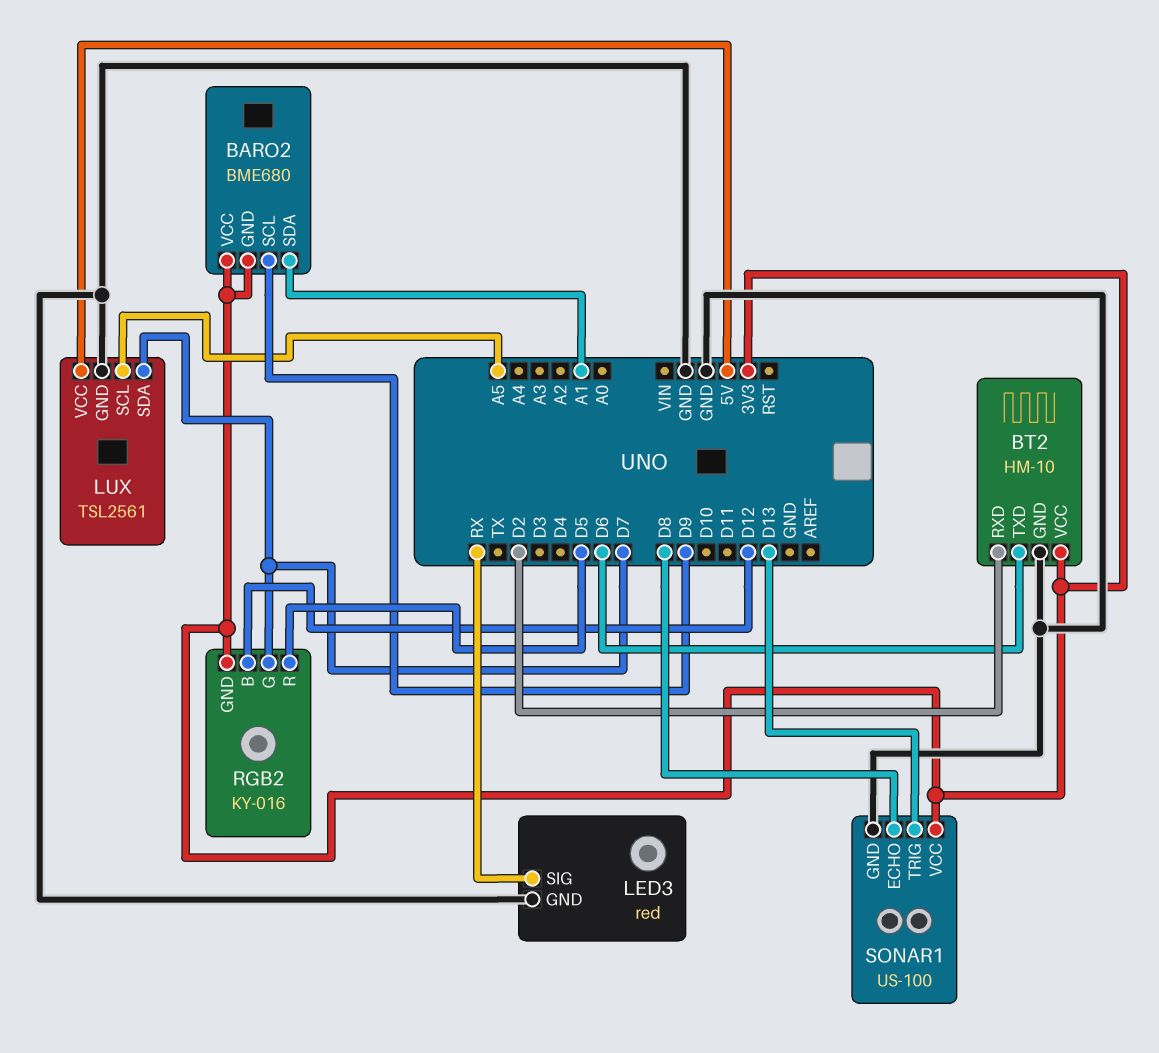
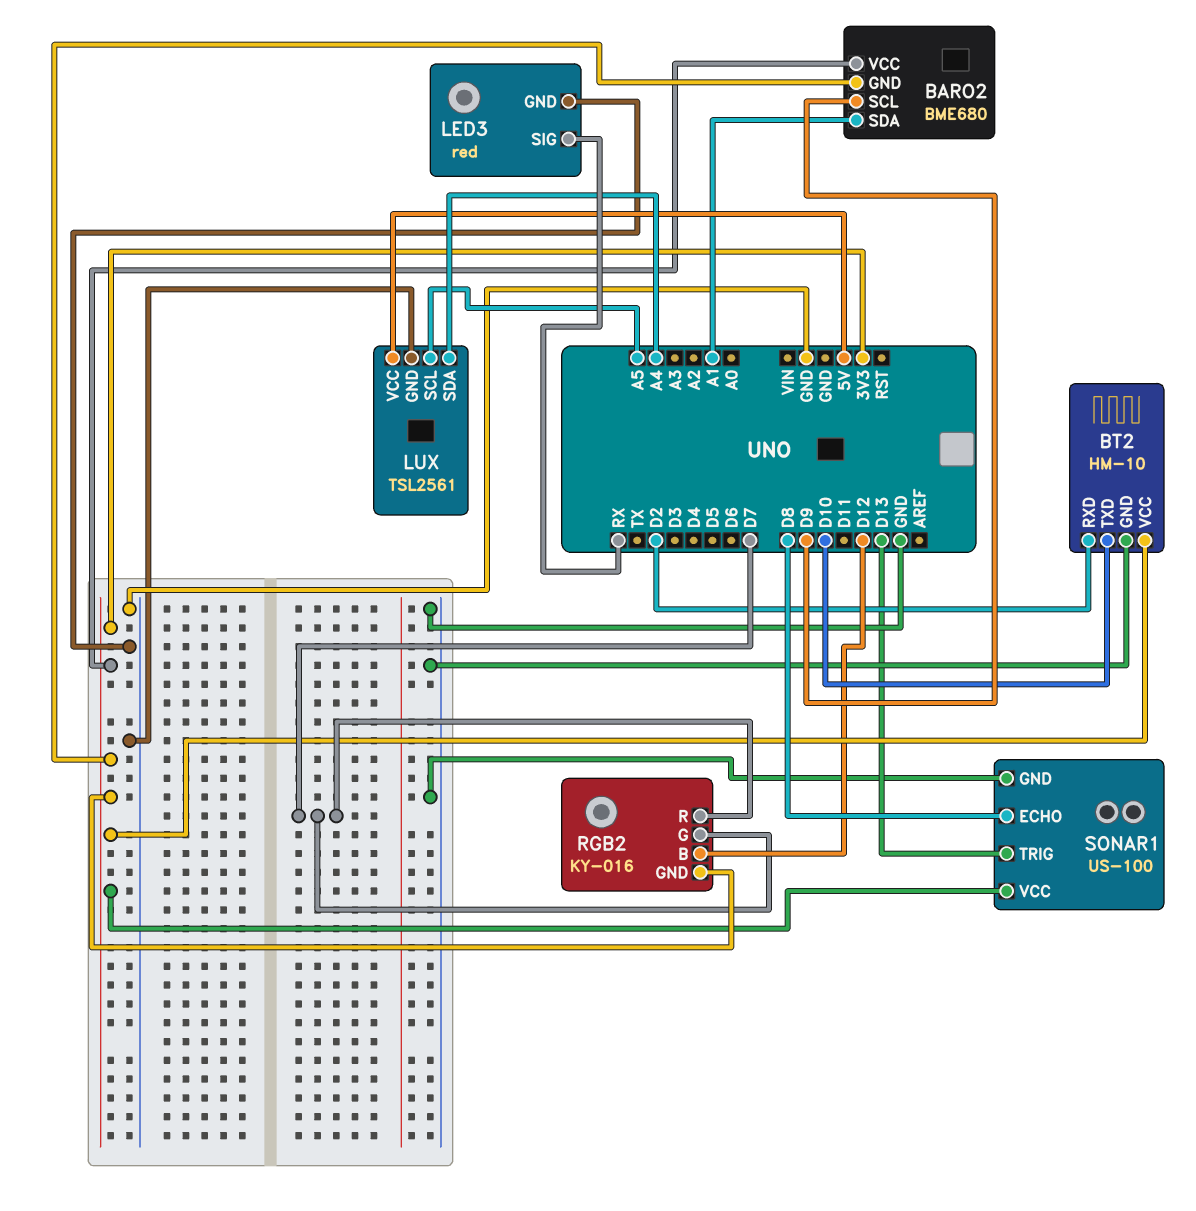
BT2 pin TXD: D6 -> D10
LUX pin SDA: D7 -> A4
RGB2 pin R: D5 -> D7

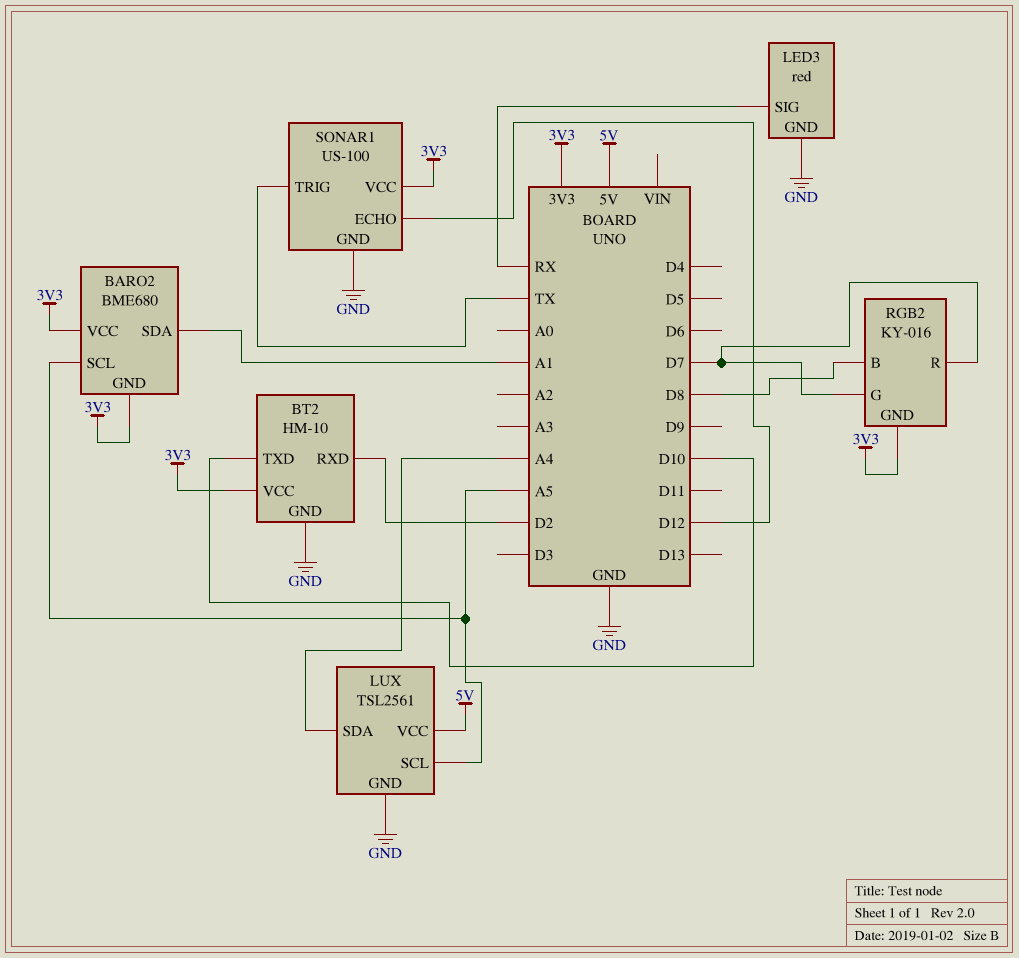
BARO2 pin SCL: D9 -> A5
RGB2 pin B: D12 -> D8
SONAR1 pin ECHO: D8 -> D12
SONAR1 pin TRIG: D13 -> TX

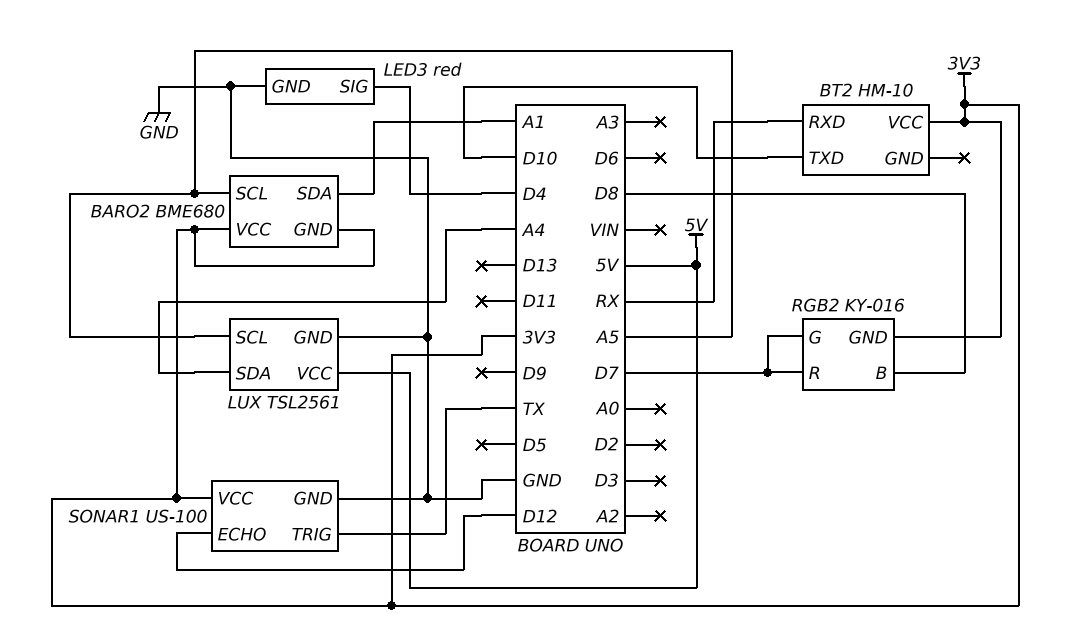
BT2 pin GND: GND -> none
BT2 pin RXD: D2 -> RX
LED3 pin SIG: RX -> D4

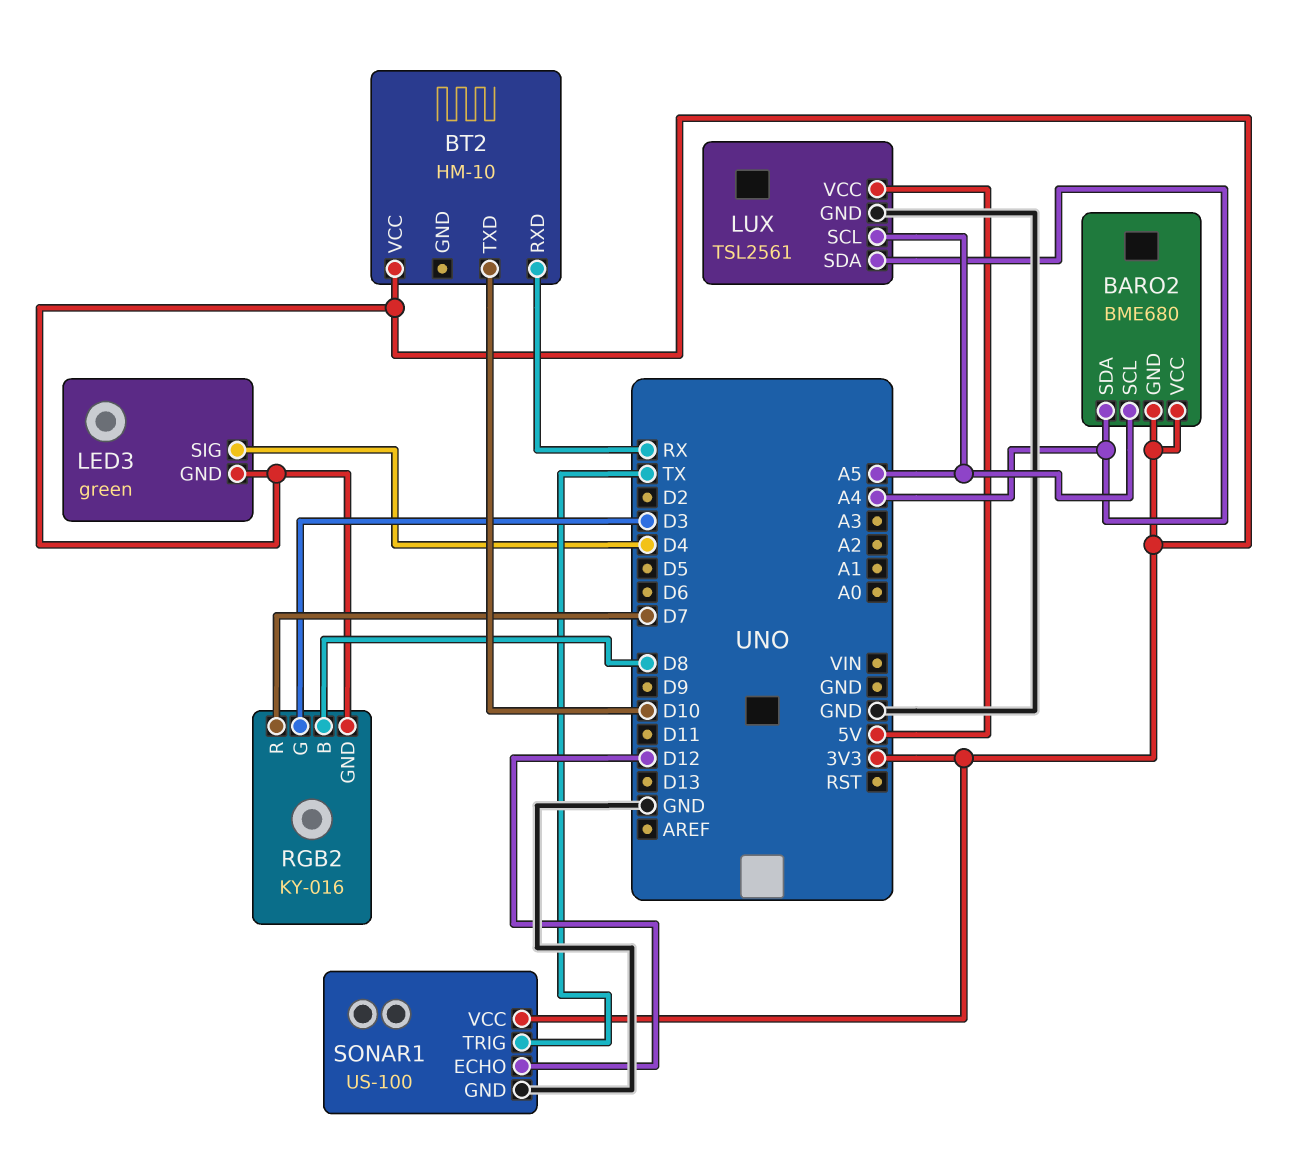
BARO2 pin SDA: A1 -> A4
LED3: red -> green
LED3 pin GND: GND -> 3V3
RGB2 pin G: D7 -> D3

